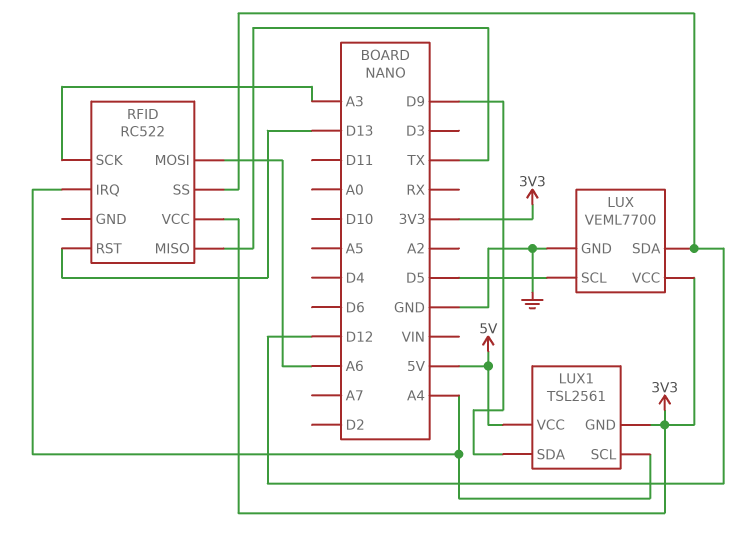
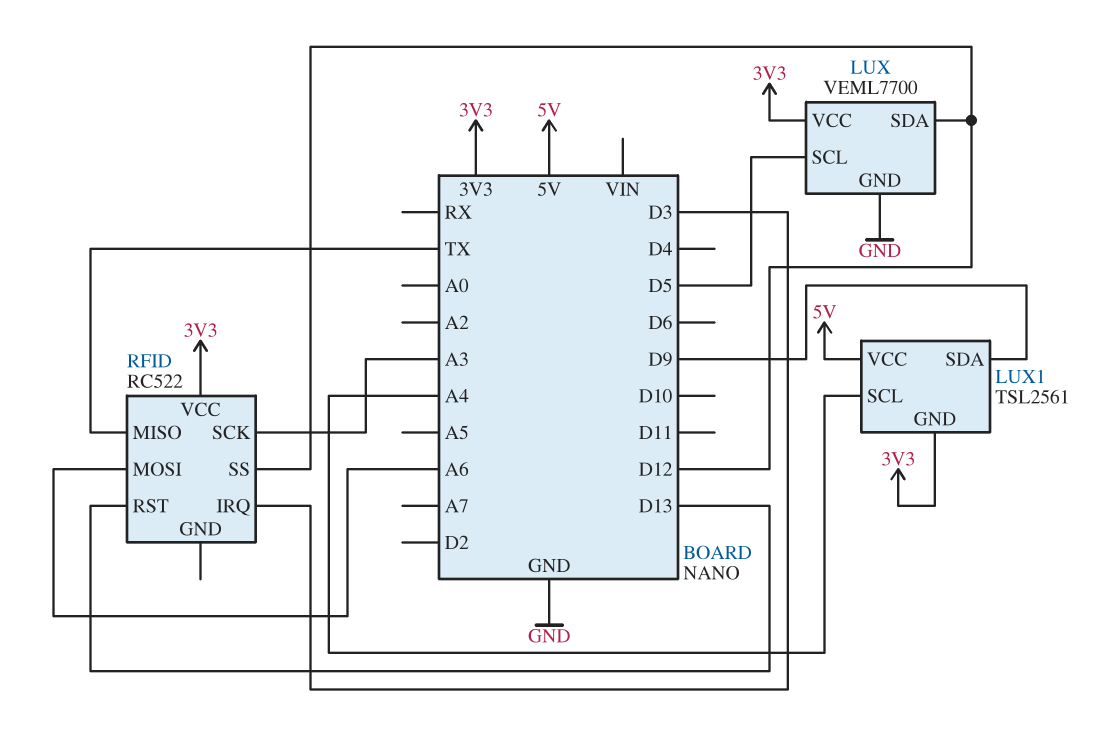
RFID pin IRQ: A4 -> D3

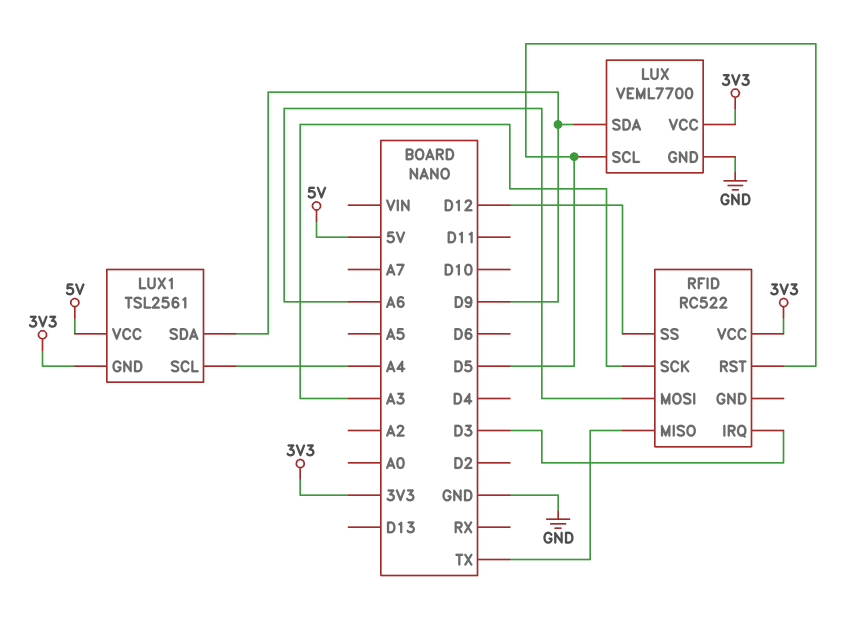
LUX pin SDA: D12 -> D9
RFID pin RST: D13 -> D5

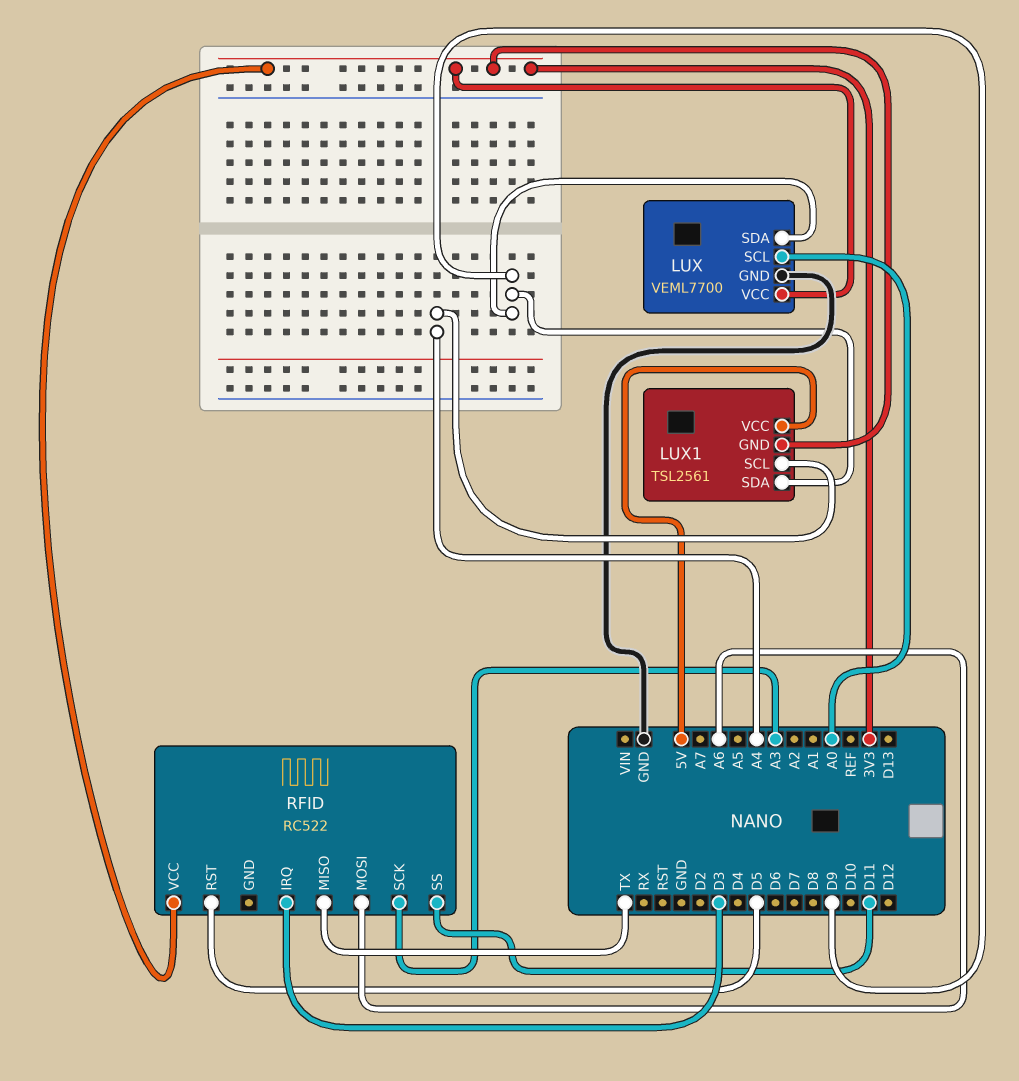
LUX pin SCL: D5 -> A0
RFID pin SS: D12 -> D11

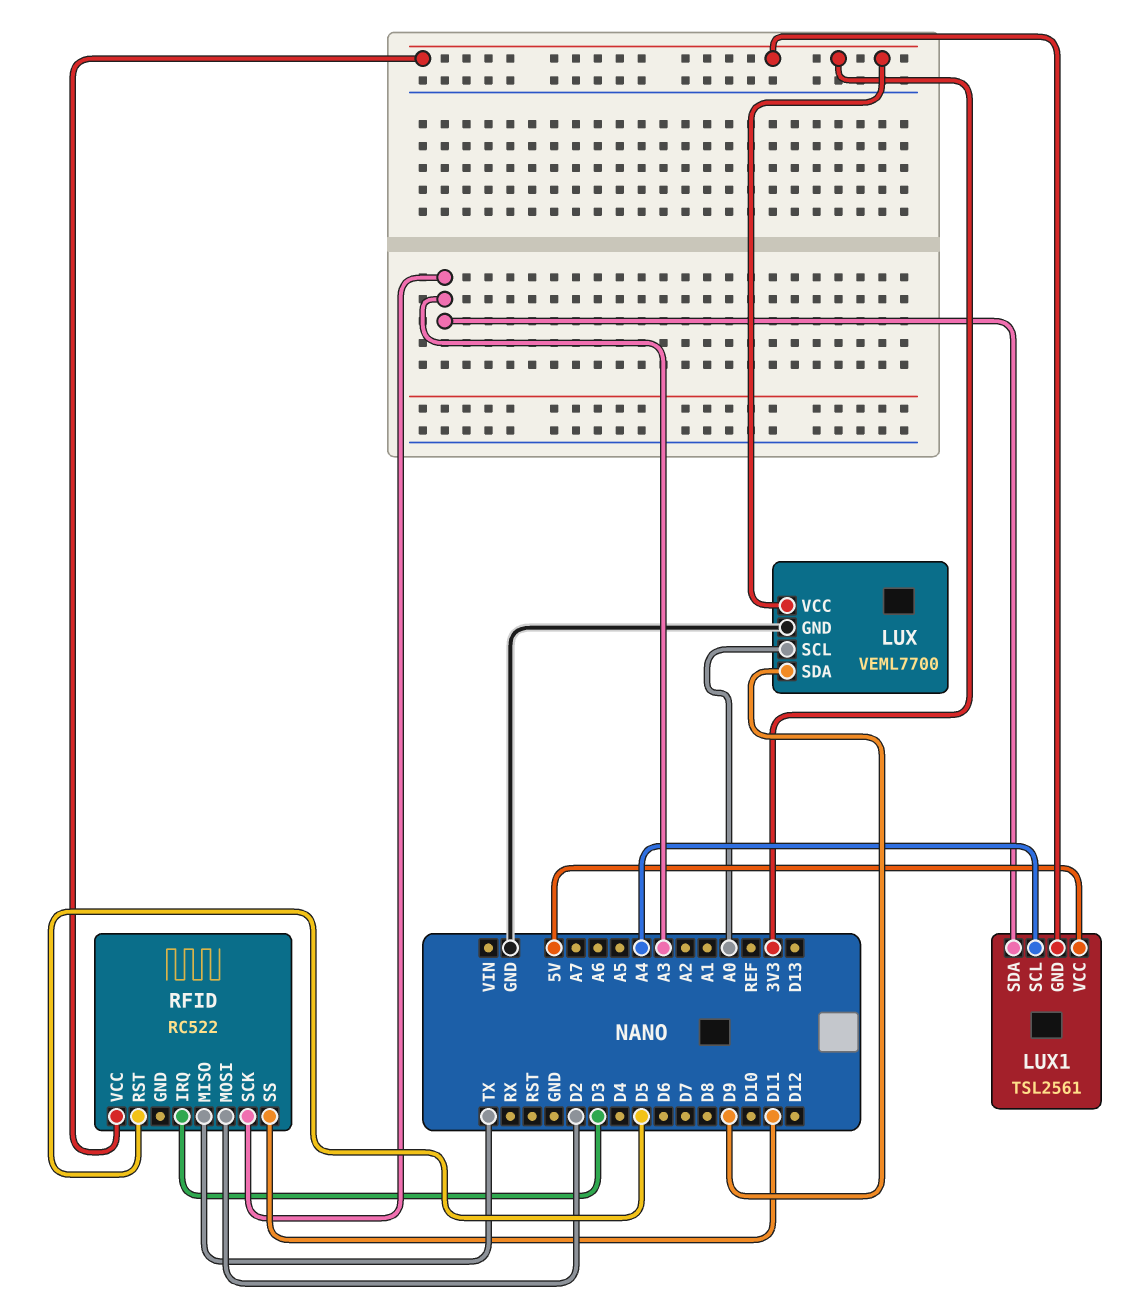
LUX1 pin SDA: D9 -> A3
RFID pin MOSI: A6 -> D2

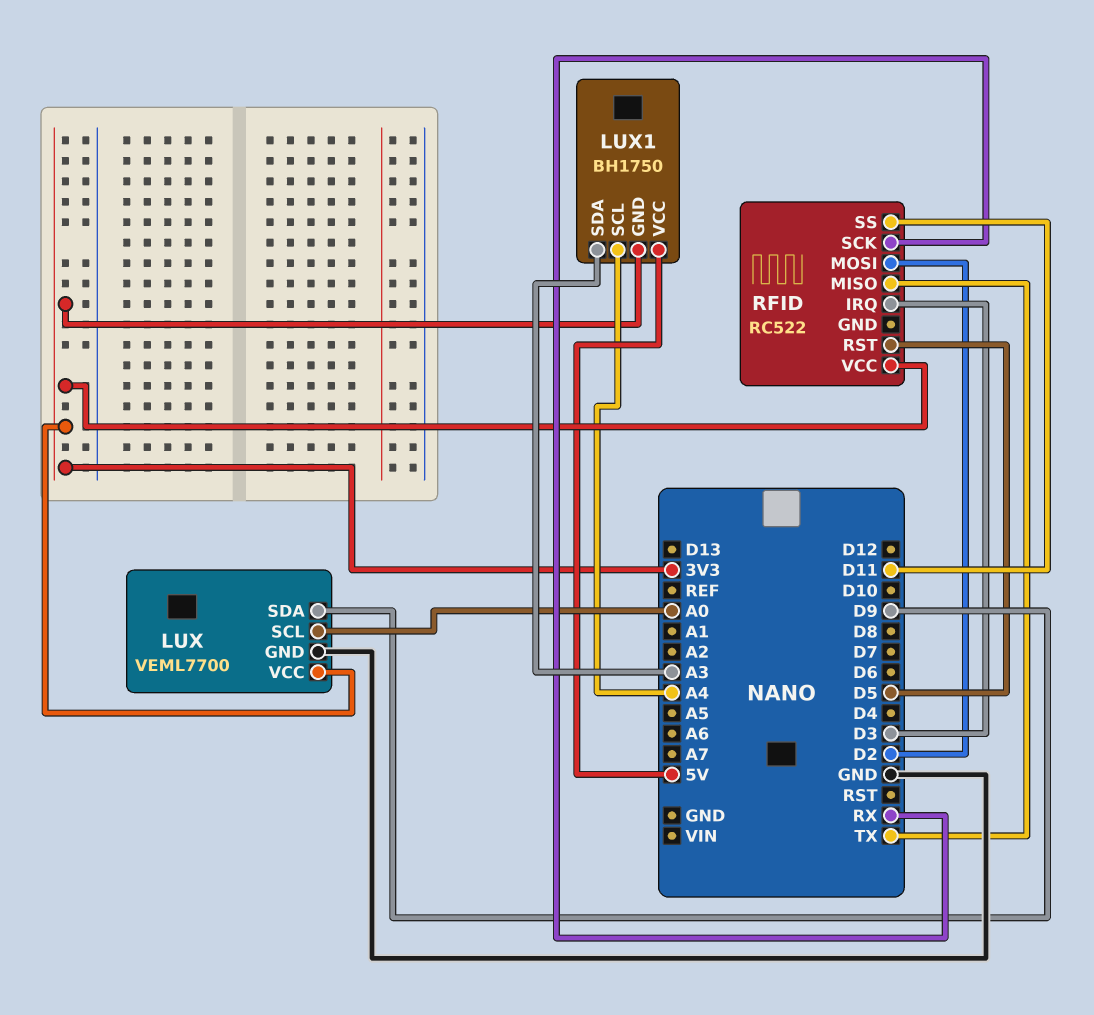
LUX1: TSL2561 -> BH1750
RFID pin SCK: A3 -> RX

